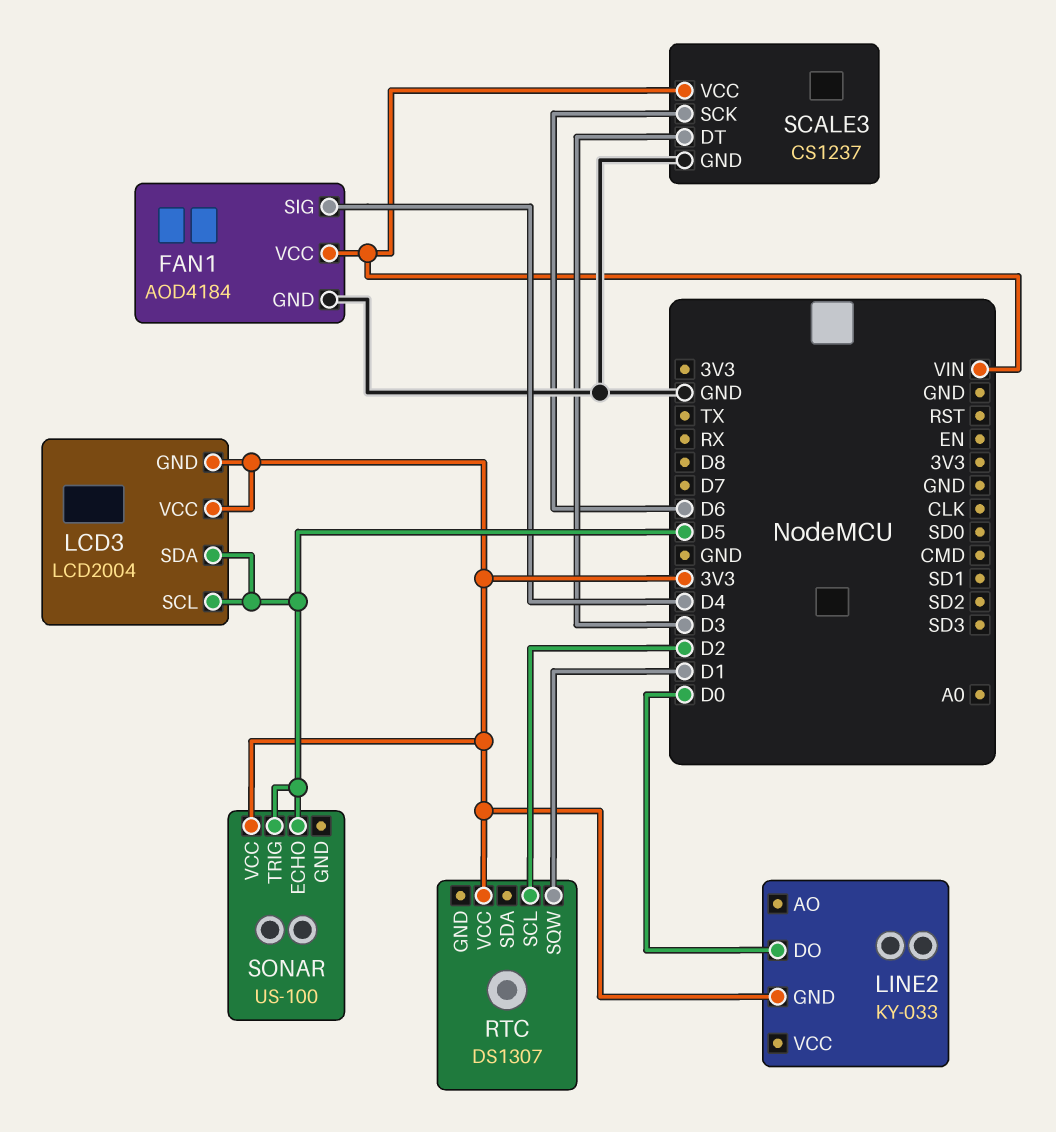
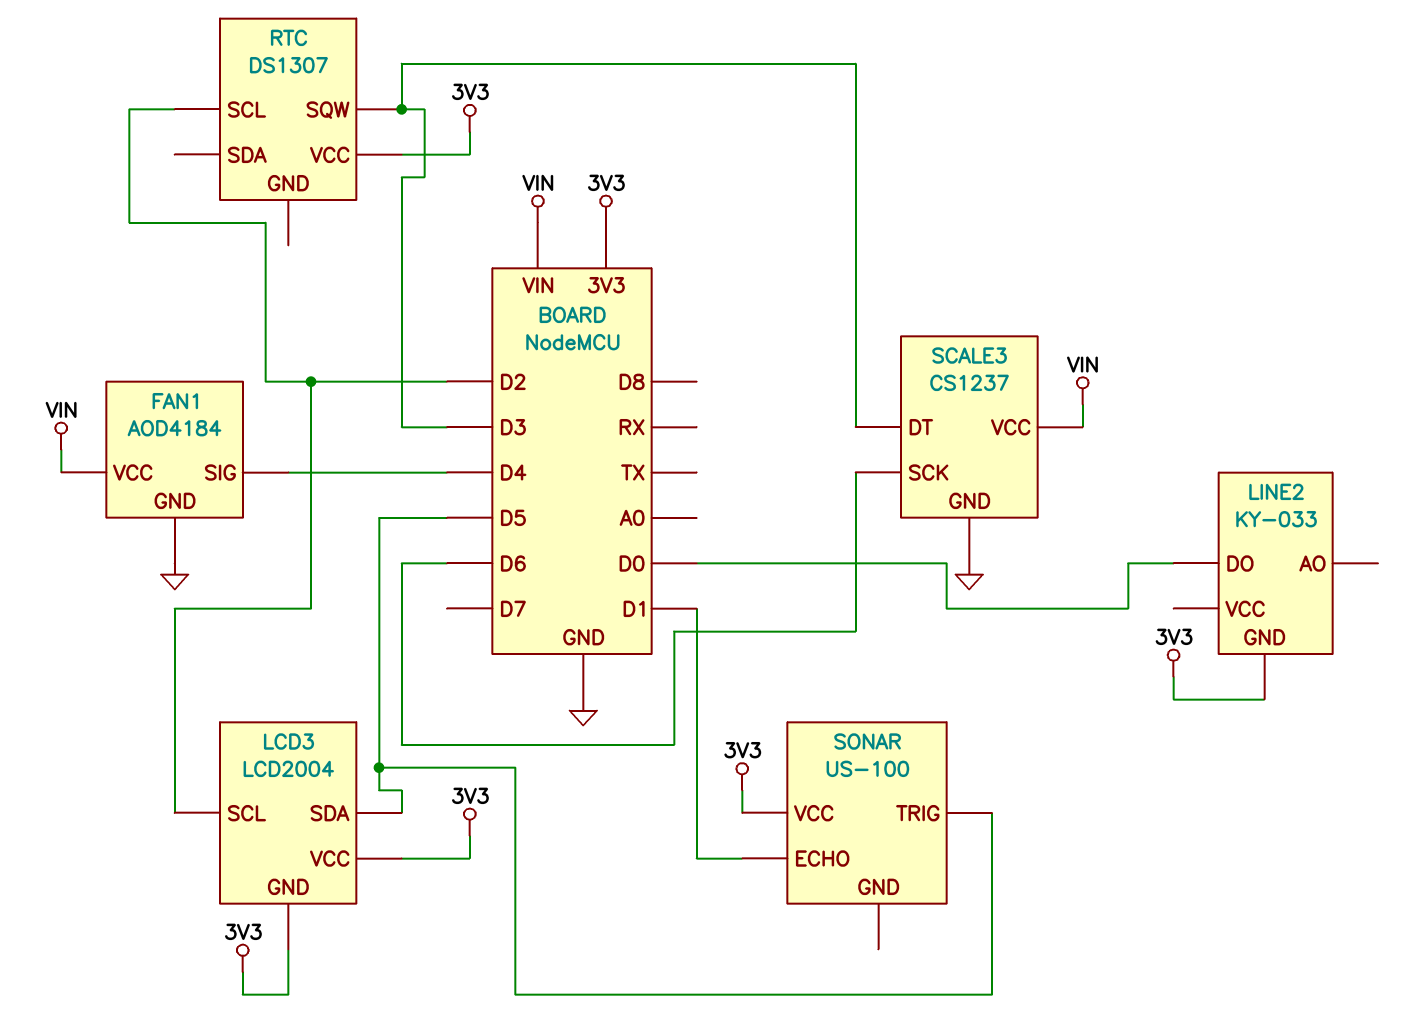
LCD3 pin SCL: D5 -> D2
RTC pin SQW: D1 -> D3
SONAR pin ECHO: D5 -> D1

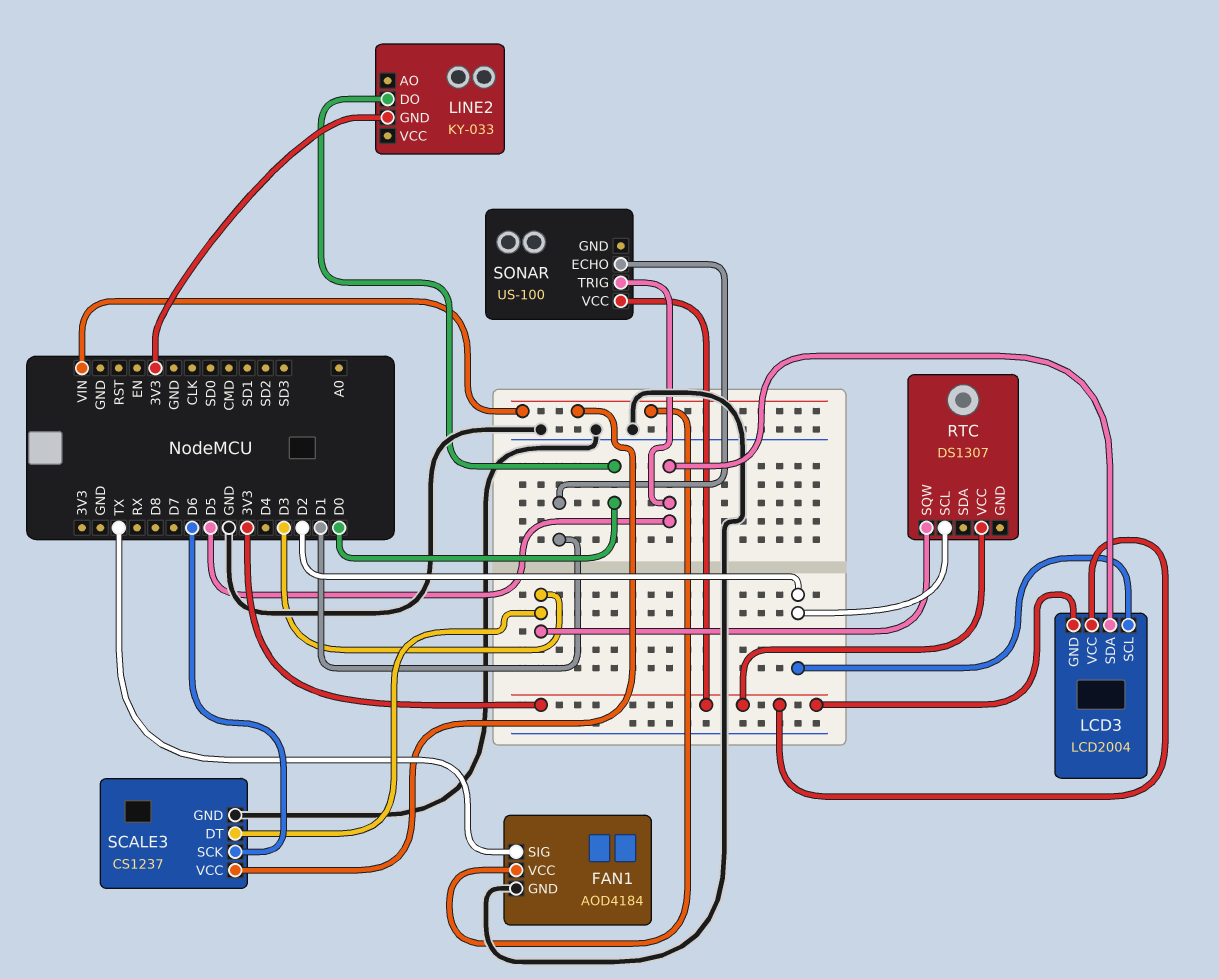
FAN1 pin SIG: D4 -> TX

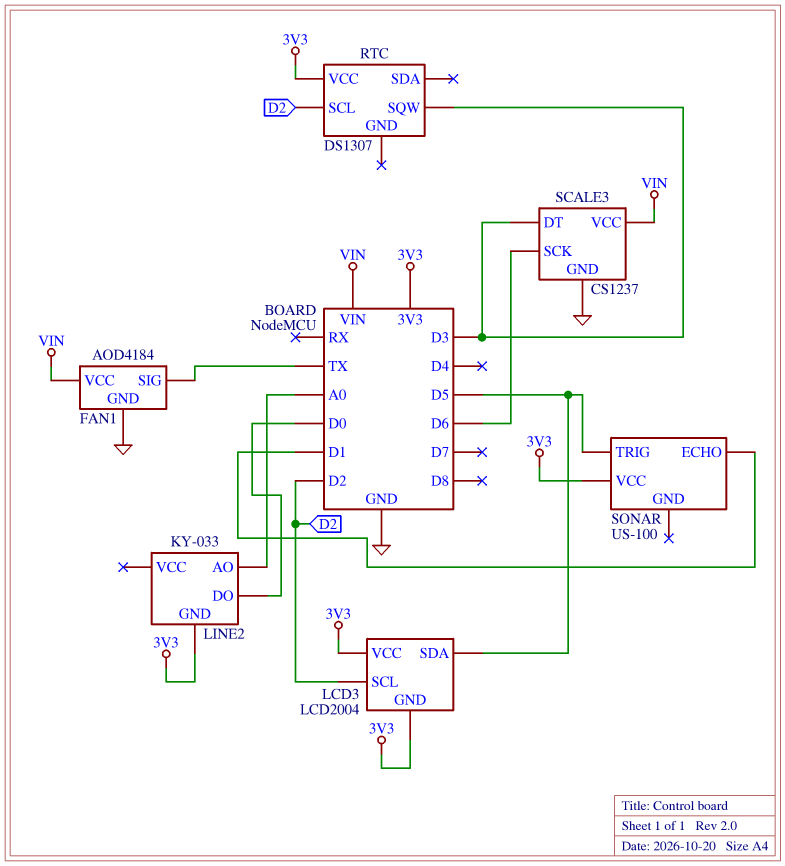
LINE2 pin AO: none -> A0

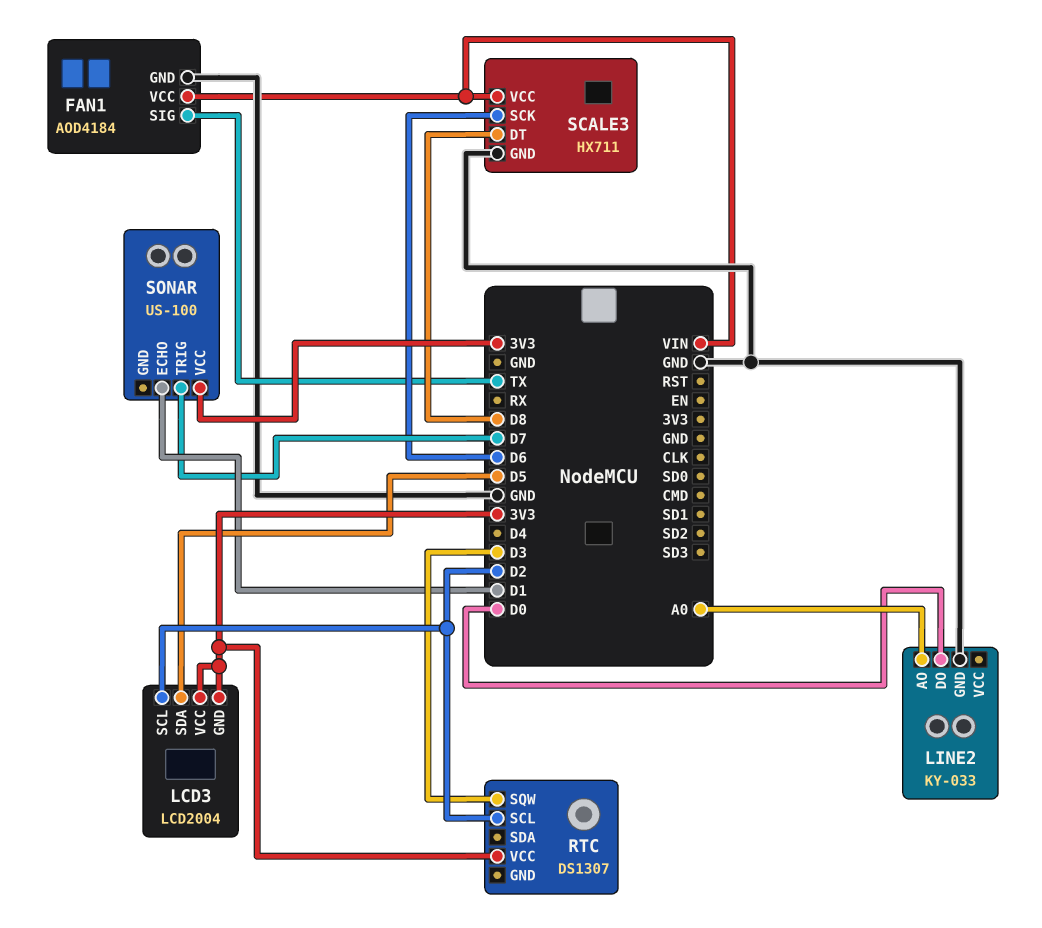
LINE2 pin GND: 3V3 -> GND
SCALE3: CS1237 -> HX711
SCALE3 pin DT: D3 -> D8
SONAR pin TRIG: D5 -> D7

